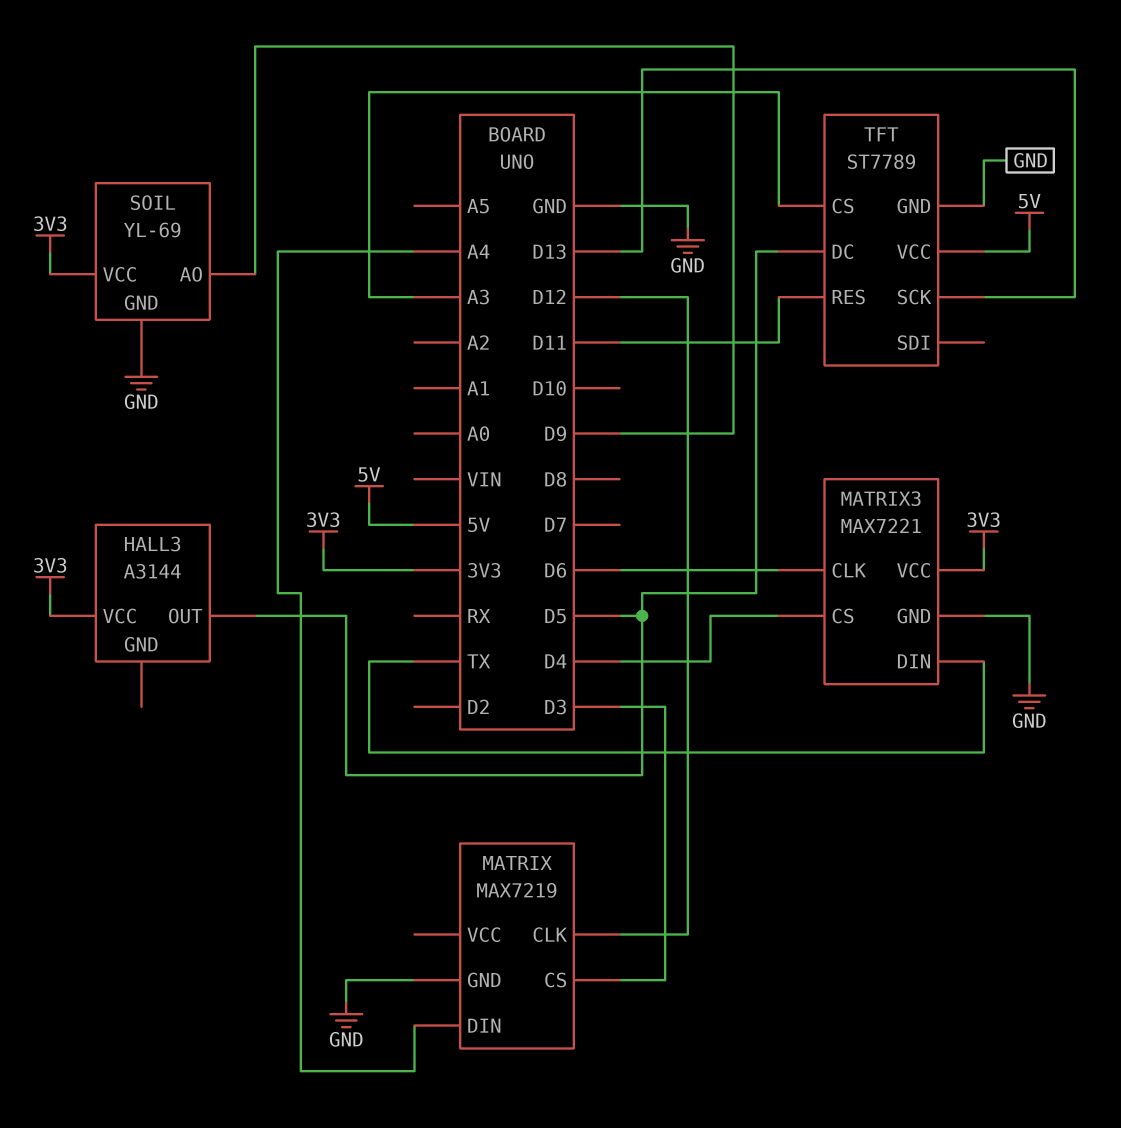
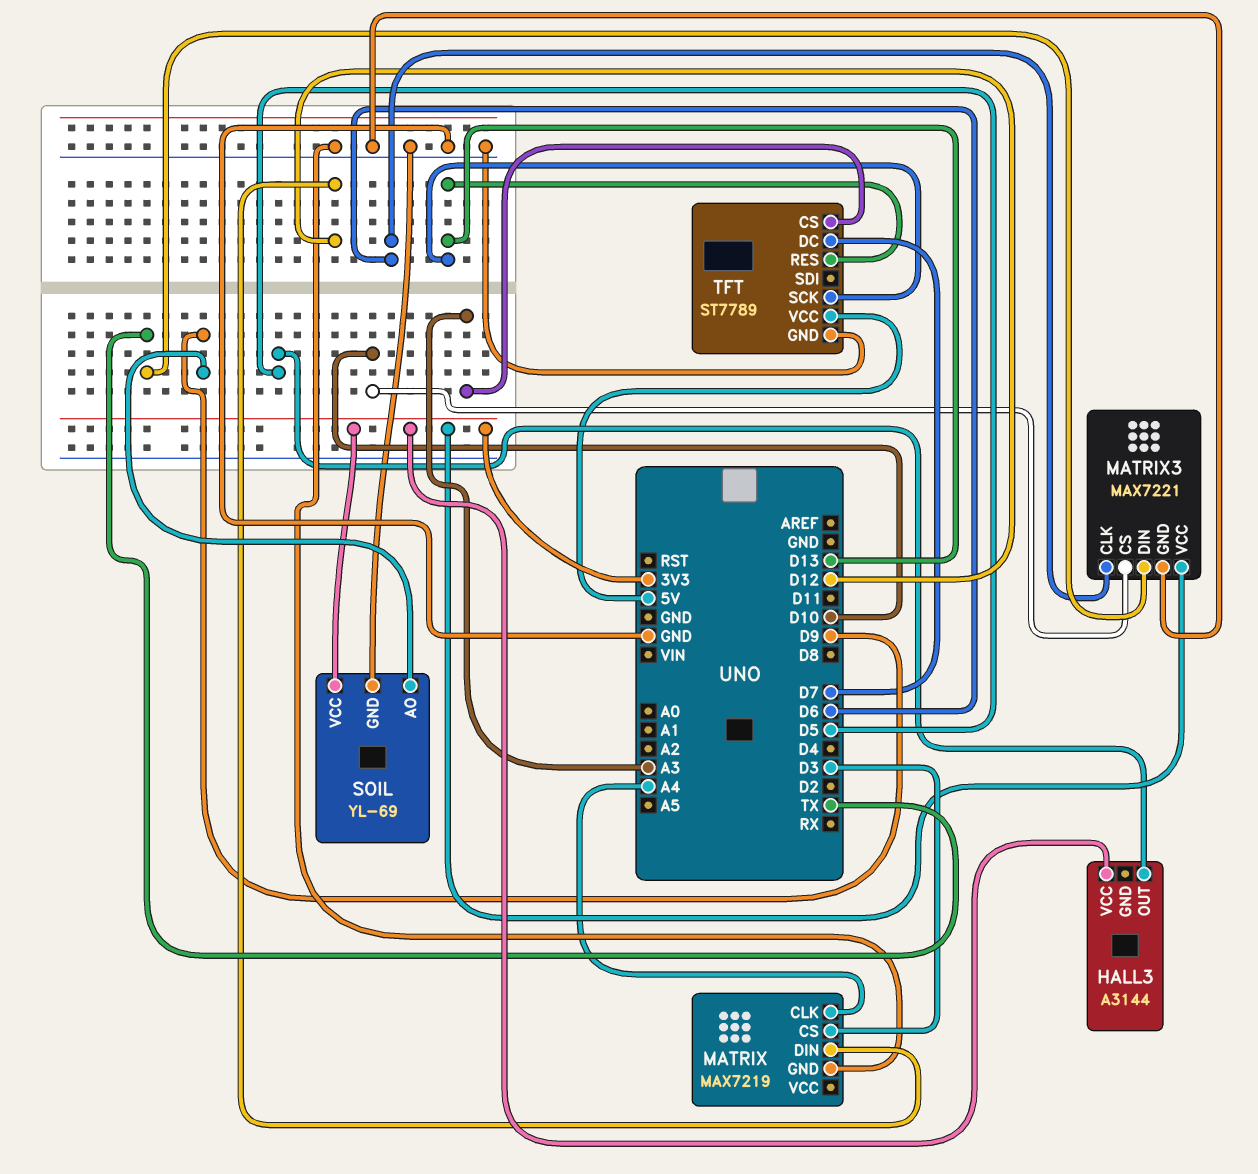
MATRIX pin CLK: D12 -> A4
MATRIX pin DIN: A4 -> D12
MATRIX3 pin CS: D4 -> D10
TFT pin DC: D5 -> D7
TFT pin RES: D11 -> D13

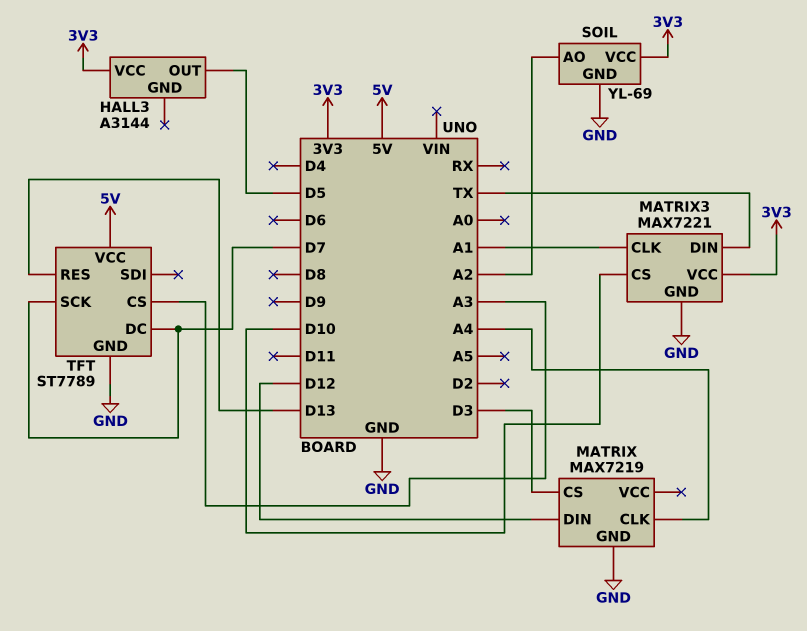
MATRIX3 pin CLK: D6 -> A1
SOIL pin AO: D9 -> A2
TFT pin SCK: D13 -> D7

